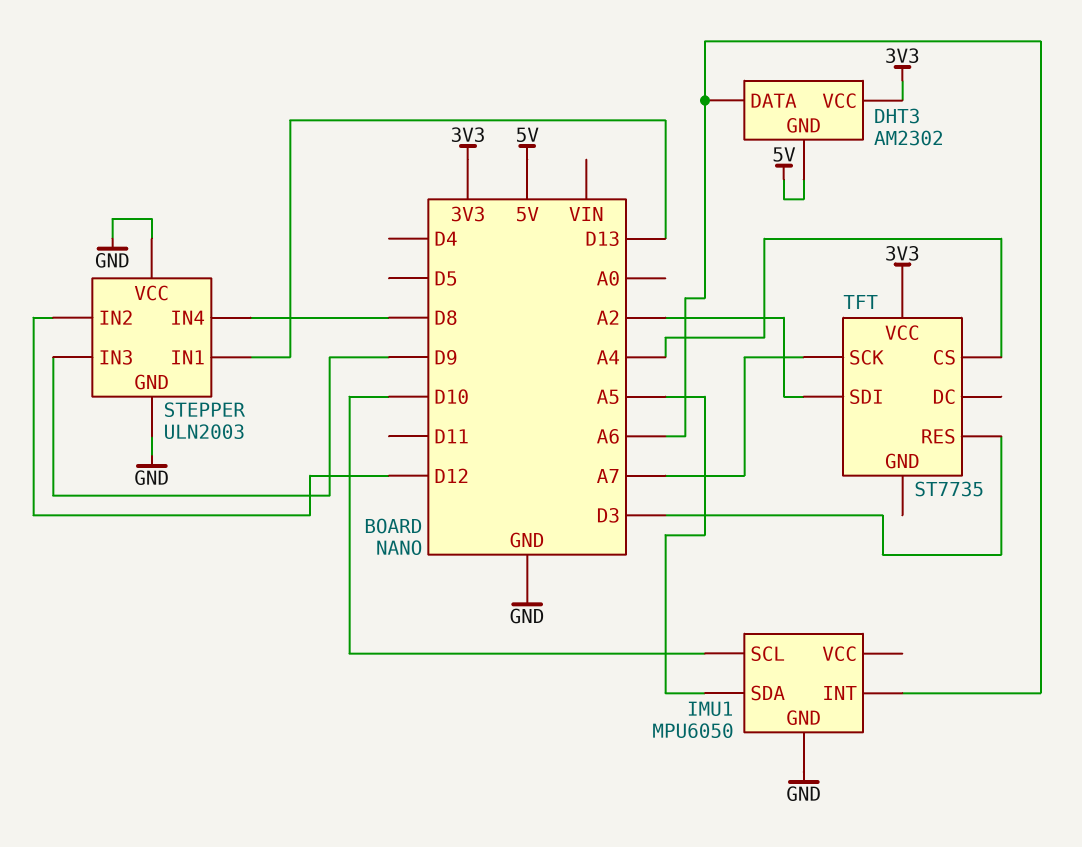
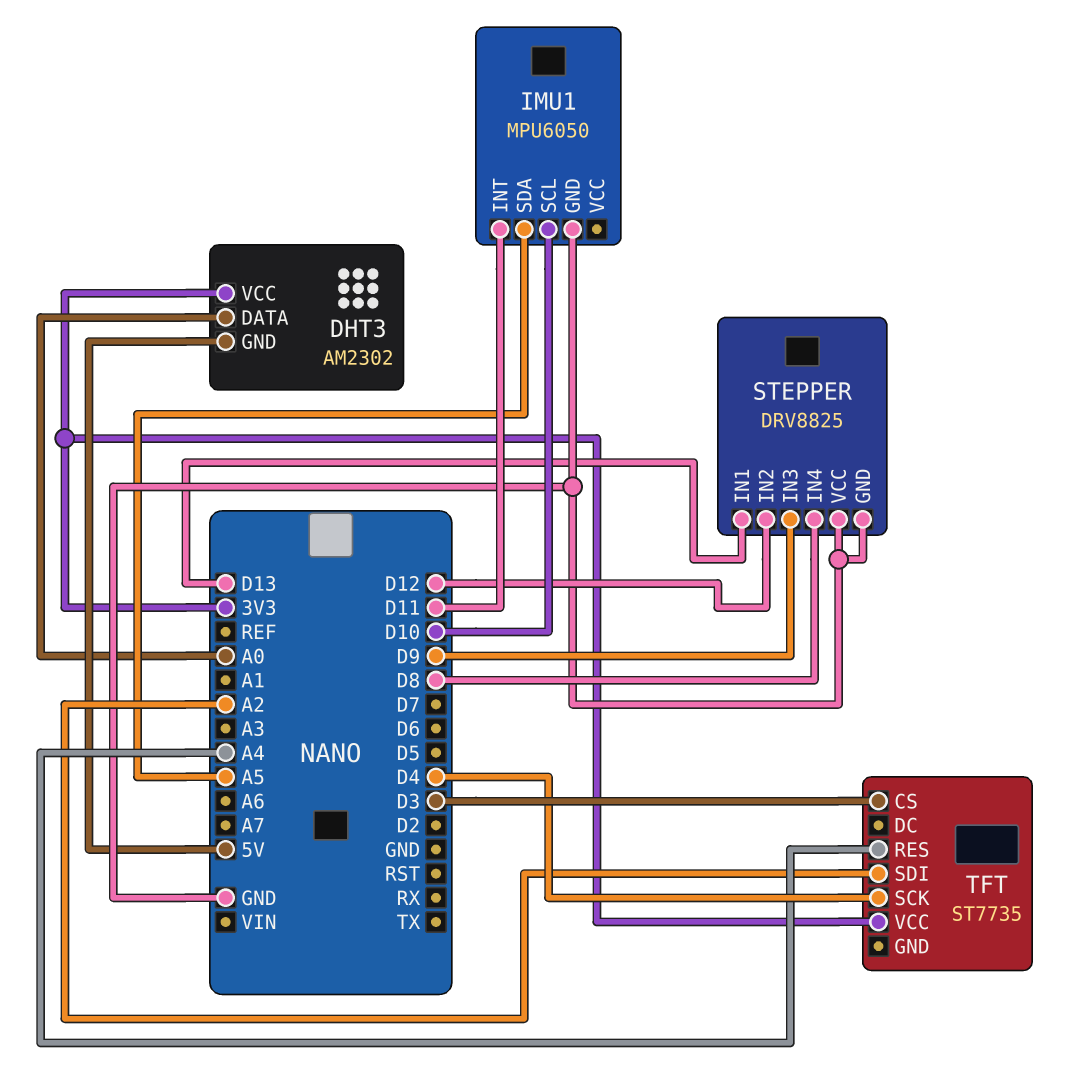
DHT3 pin DATA: A6 -> A0
IMU1 pin INT: A6 -> D11
STEPPER: ULN2003 -> DRV8825
TFT pin CS: A4 -> D3
TFT pin RES: D3 -> A4
TFT pin SCK: A7 -> D4

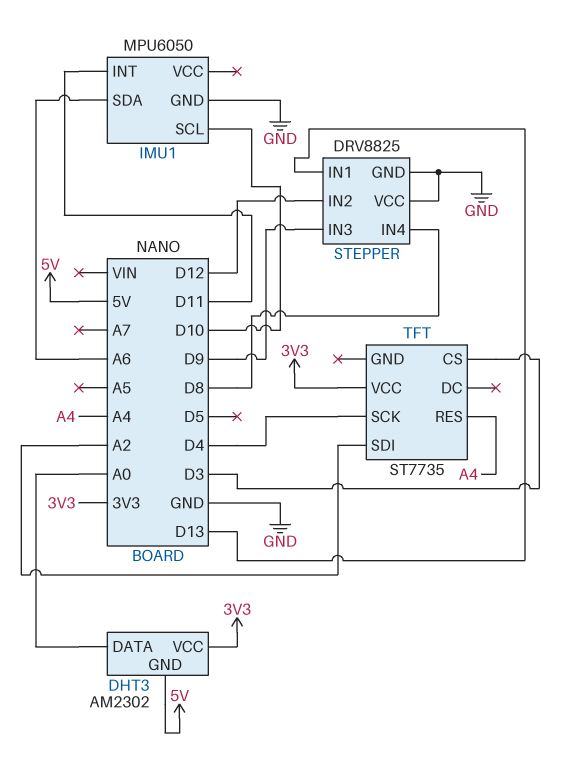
IMU1 pin SDA: A5 -> A6

